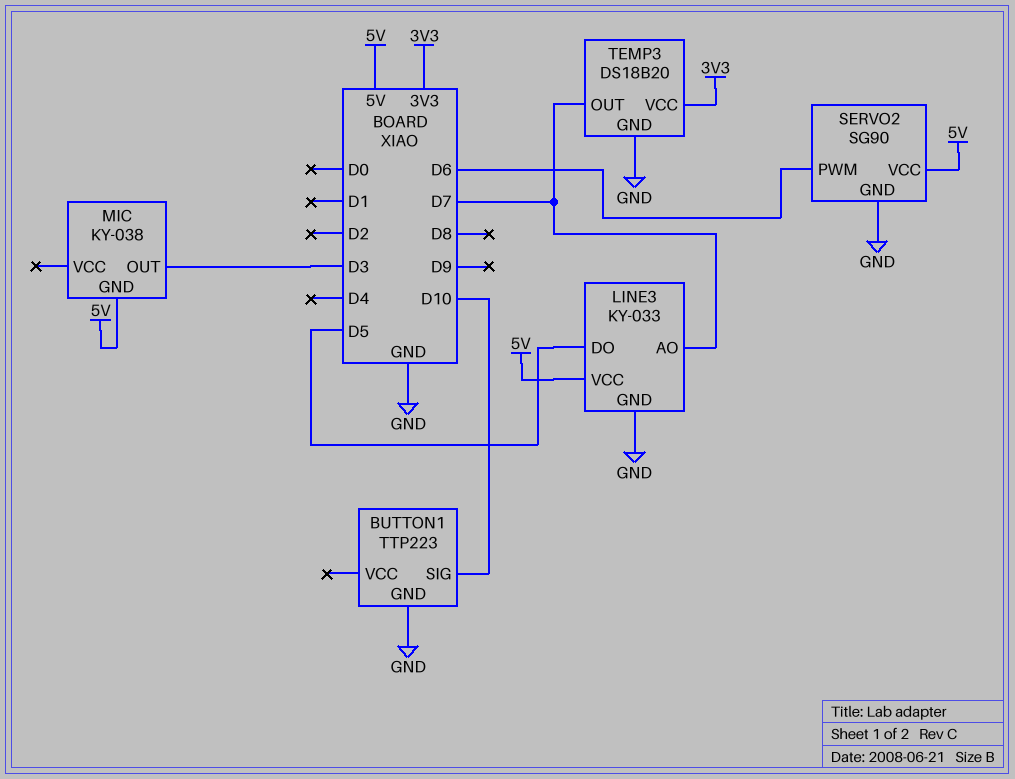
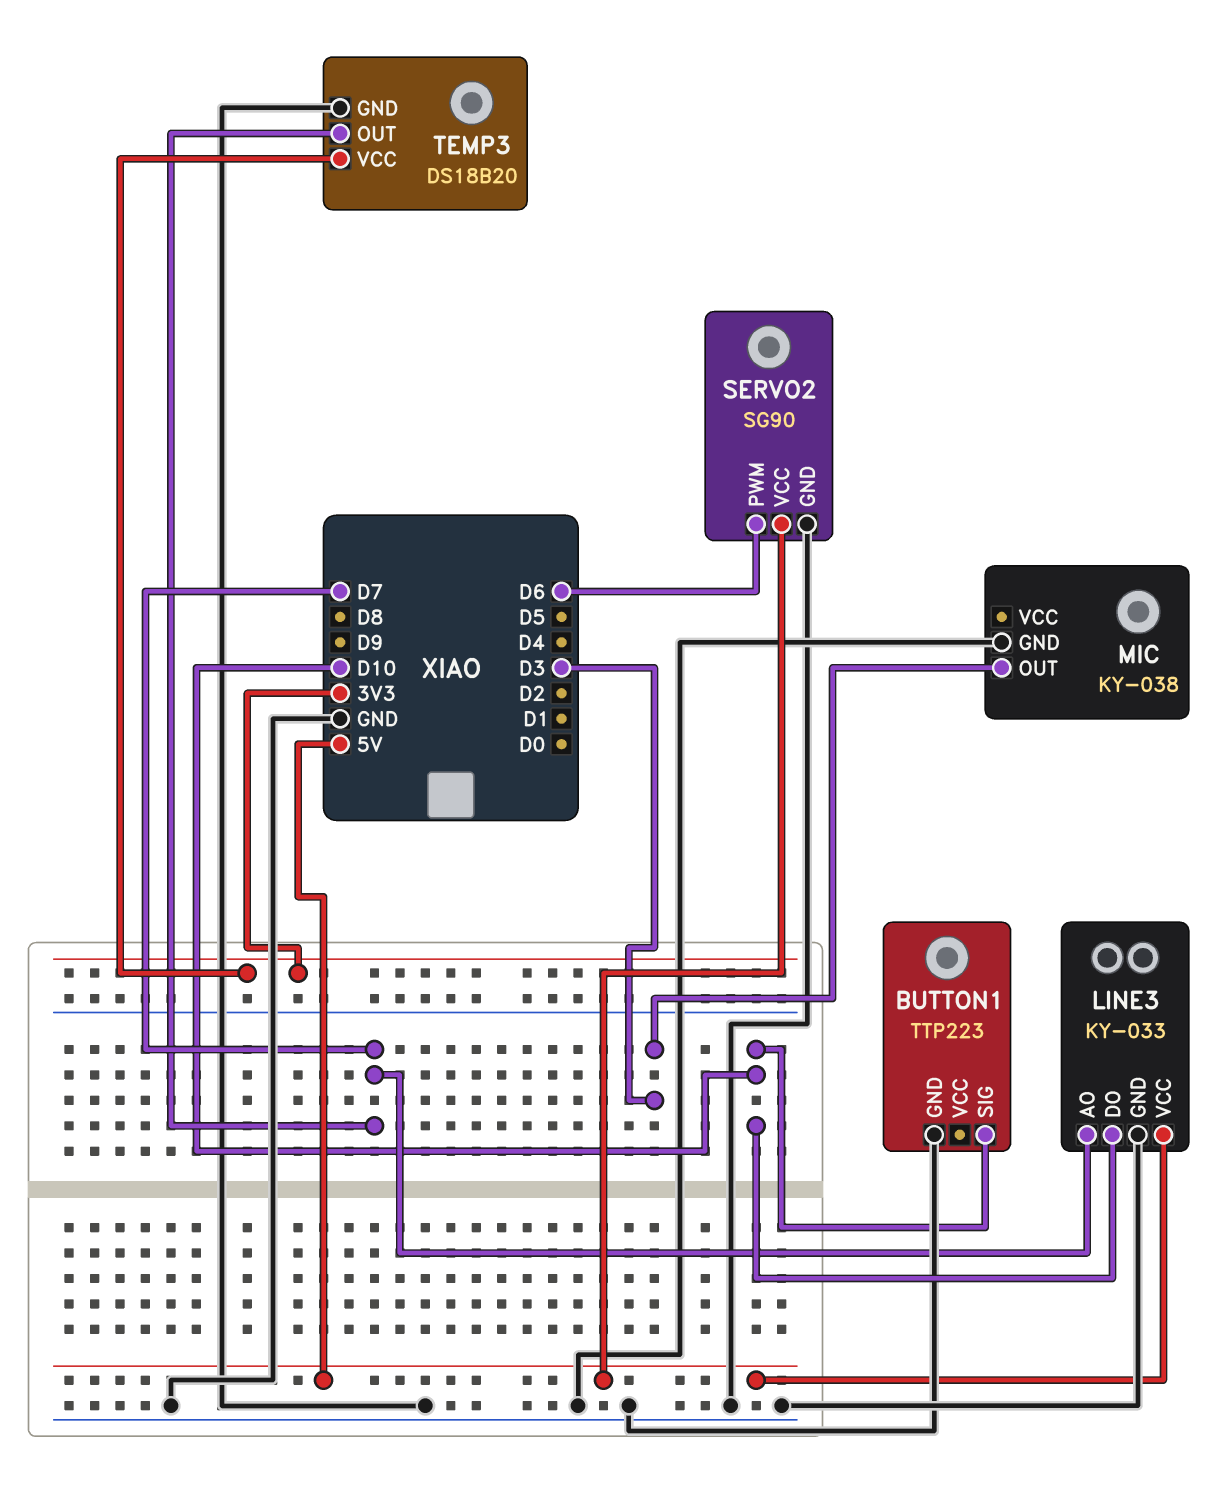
LINE3 pin DO: D5 -> D10
MIC pin GND: 5V -> GND

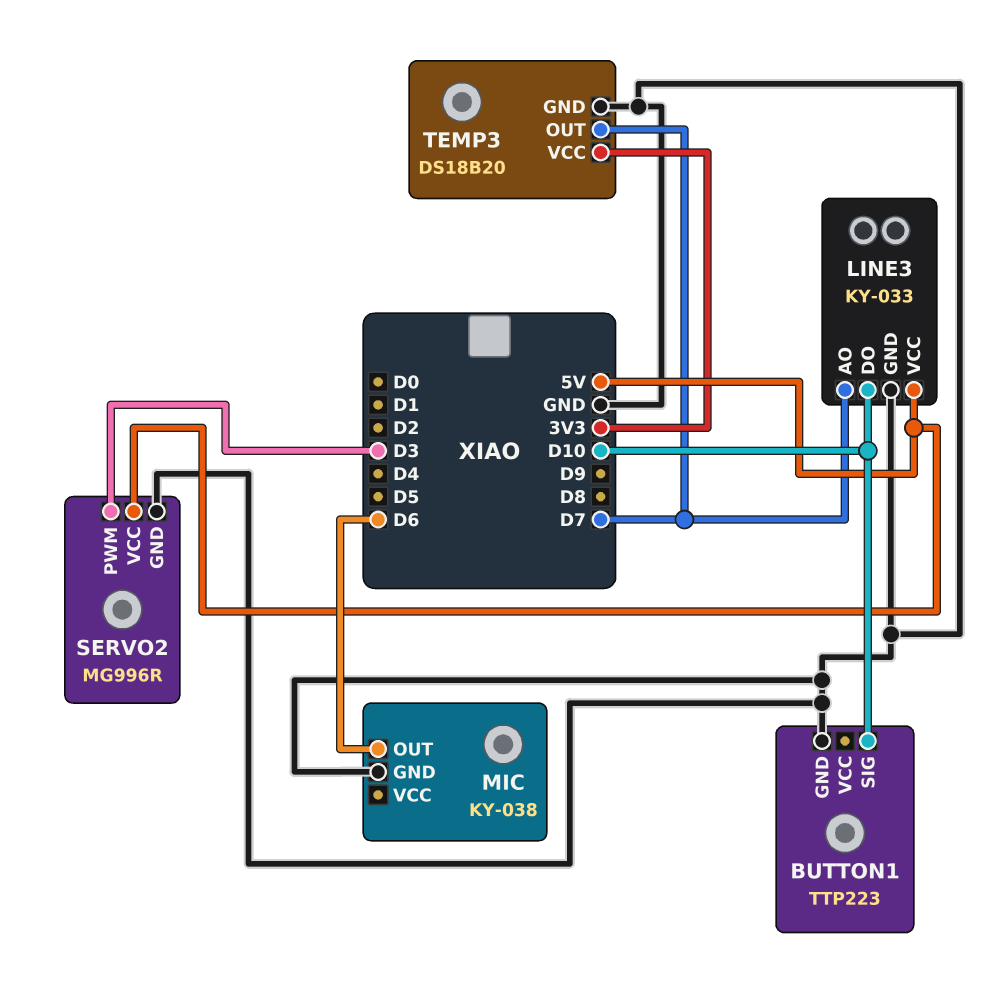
MIC pin OUT: D3 -> D6
SERVO2: SG90 -> MG996R
SERVO2 pin PWM: D6 -> D3

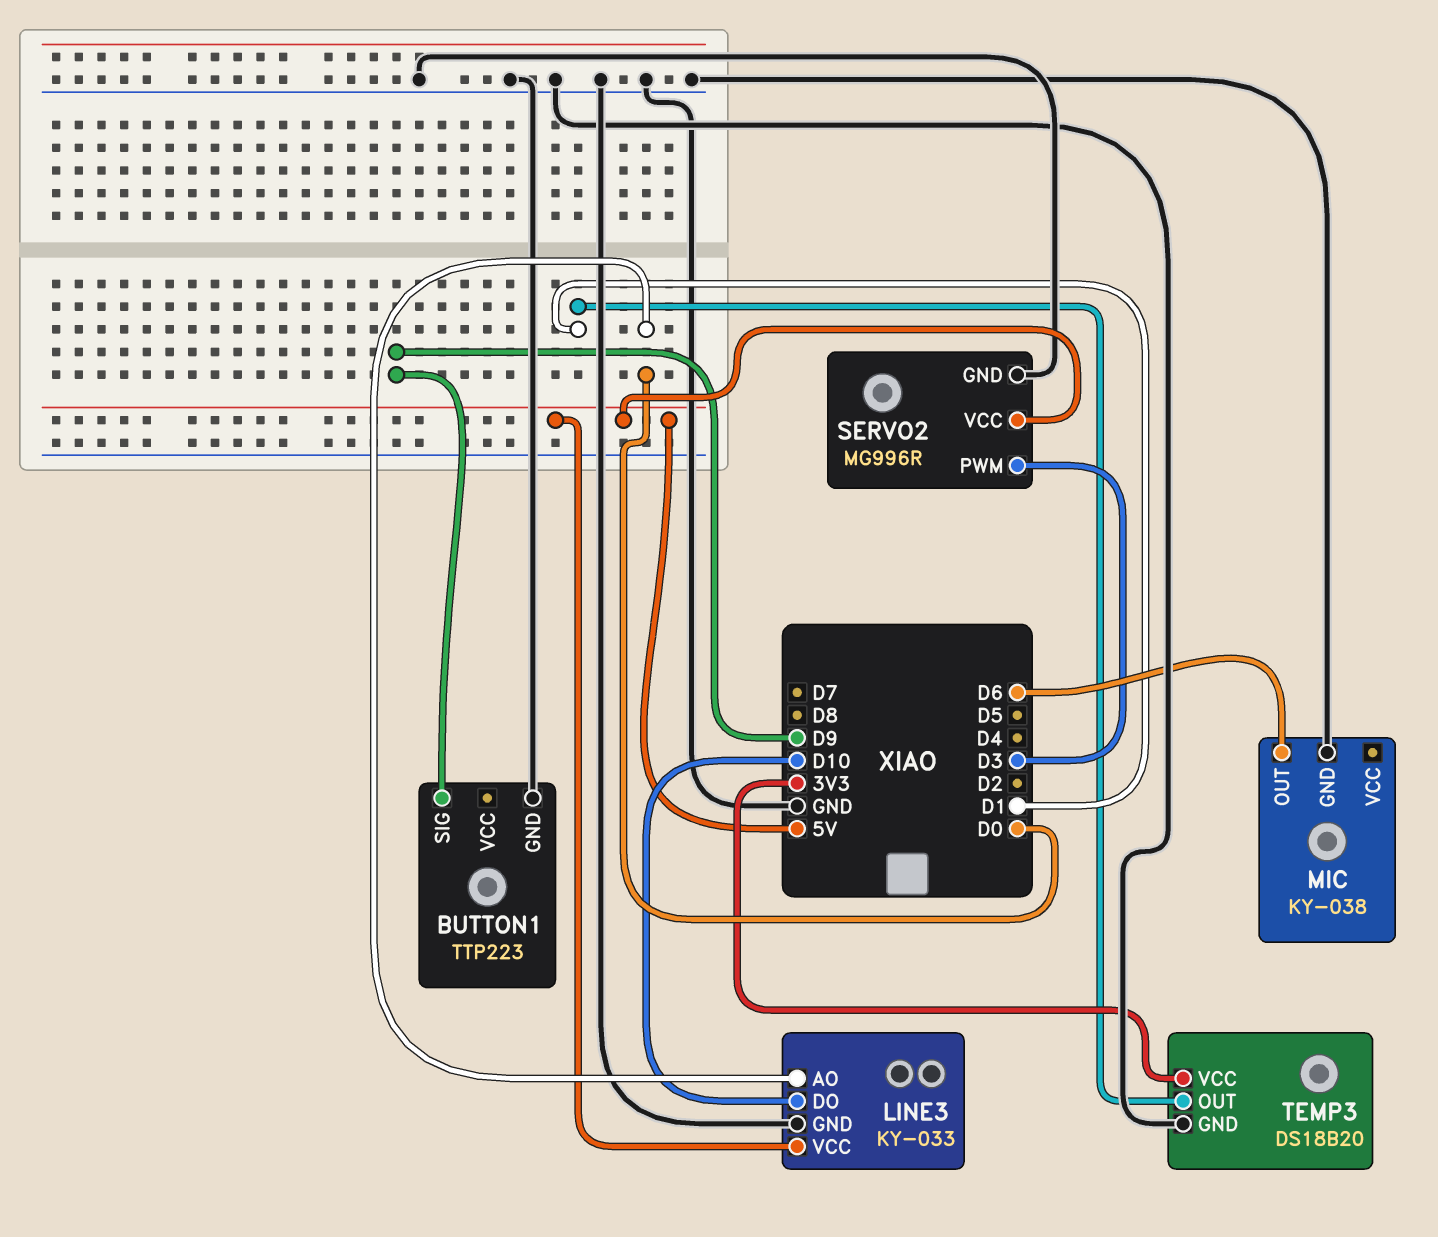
BUTTON1 pin SIG: D10 -> D9
LINE3 pin AO: D7 -> D0
TEMP3 pin OUT: D7 -> D1

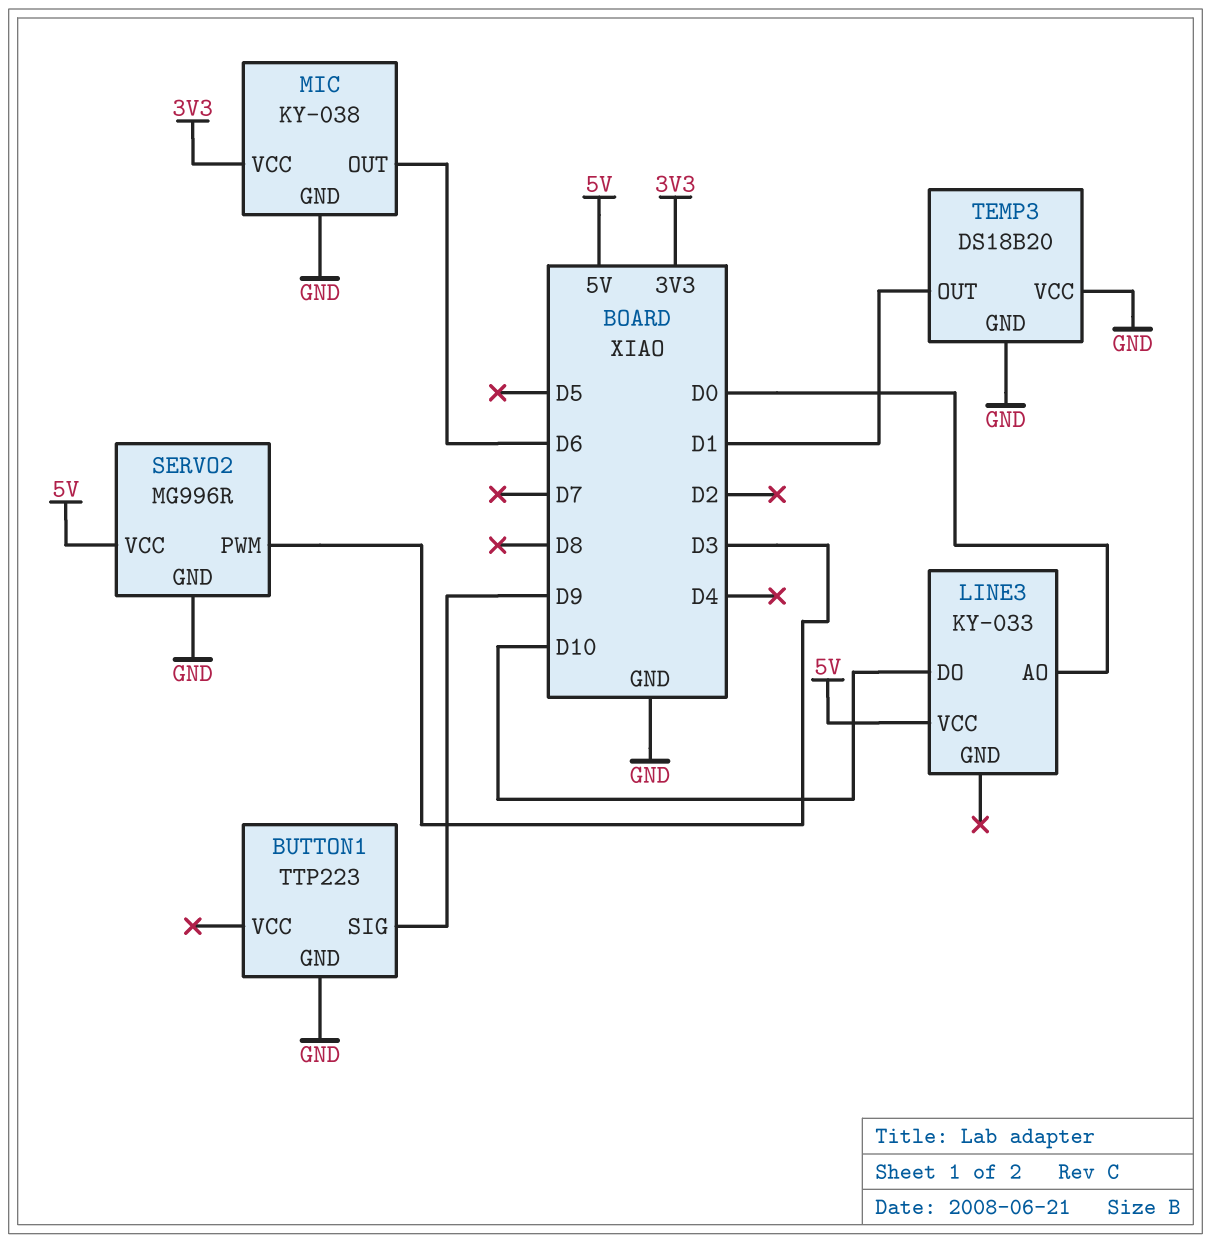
LINE3 pin GND: GND -> none
MIC pin VCC: none -> 3V3
TEMP3 pin VCC: 3V3 -> GND

